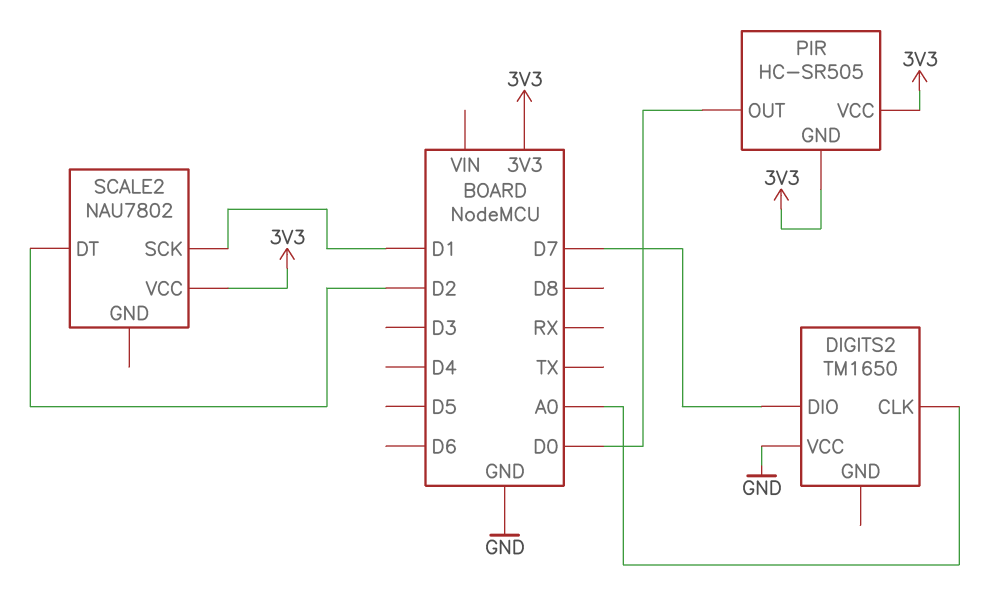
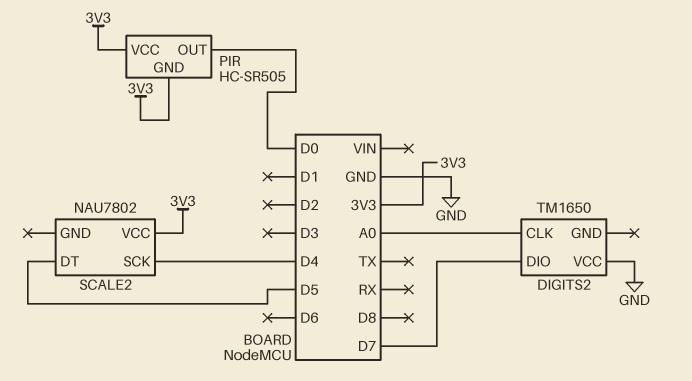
SCALE2 pin DT: D2 -> D5
SCALE2 pin SCK: D1 -> D4

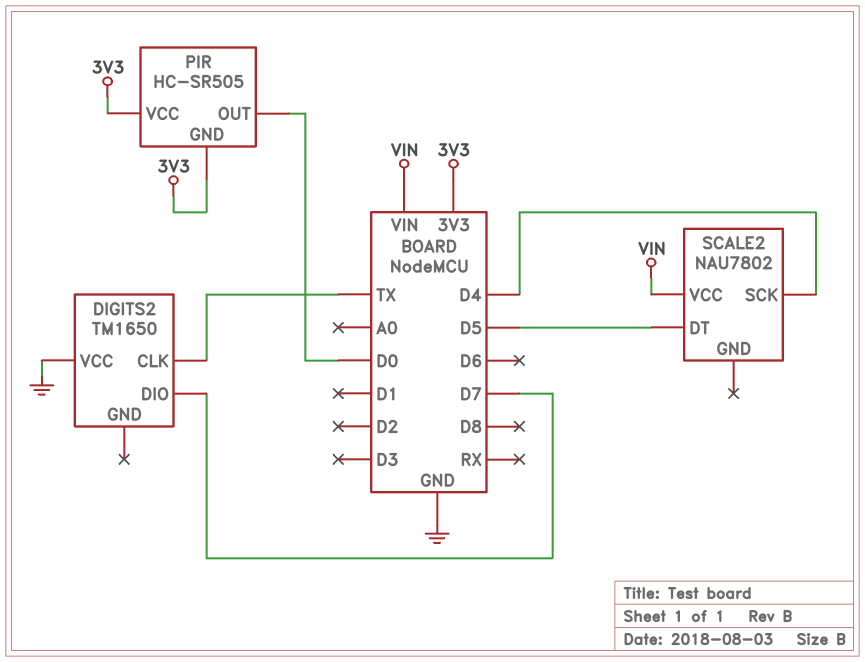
DIGITS2 pin CLK: A0 -> TX
SCALE2 pin VCC: 3V3 -> VIN

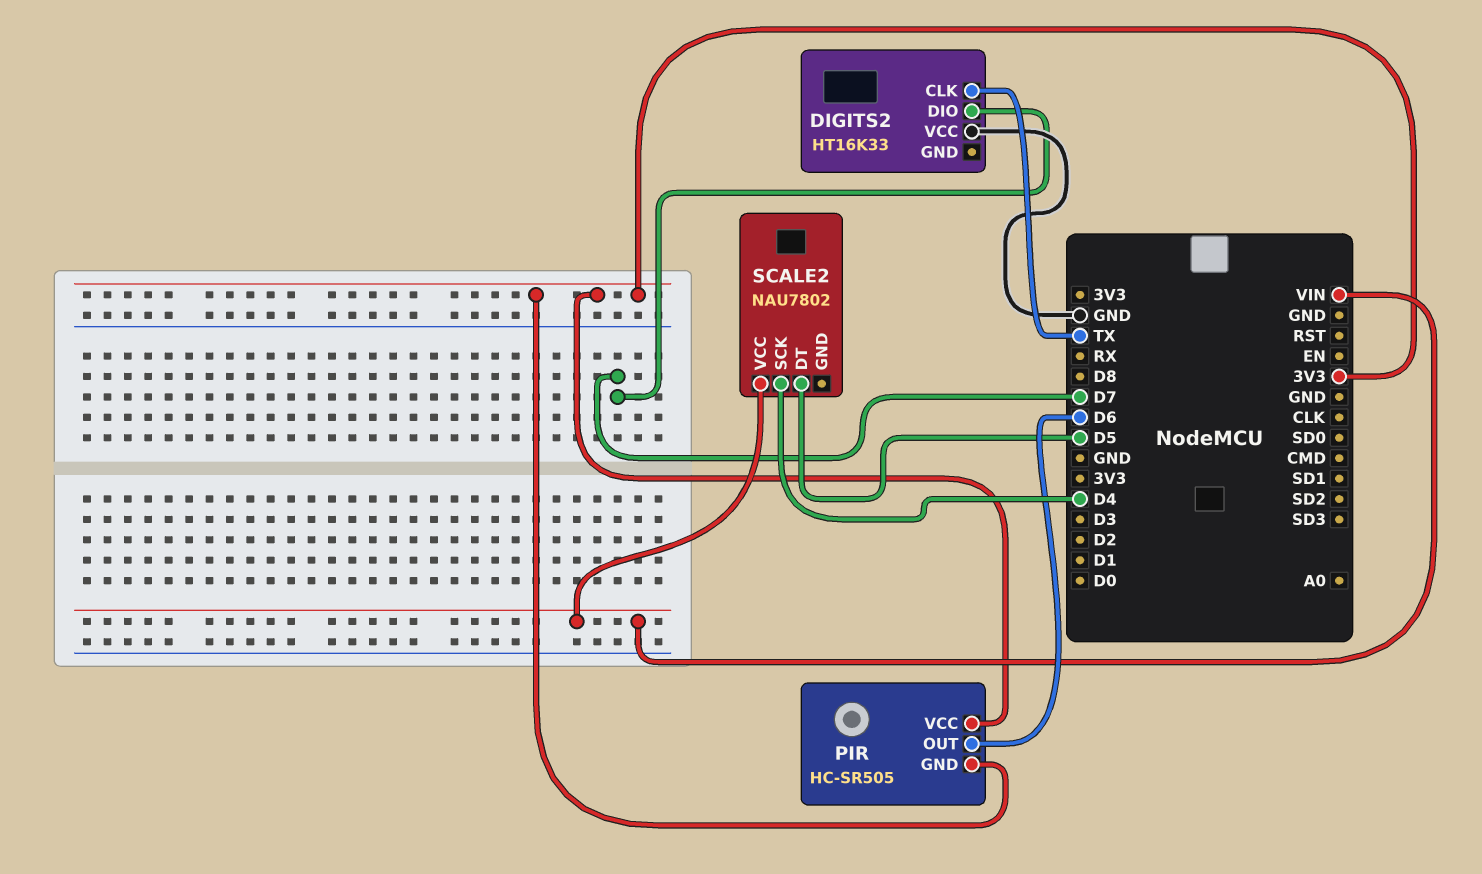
DIGITS2: TM1650 -> HT16K33
PIR pin OUT: D0 -> D6

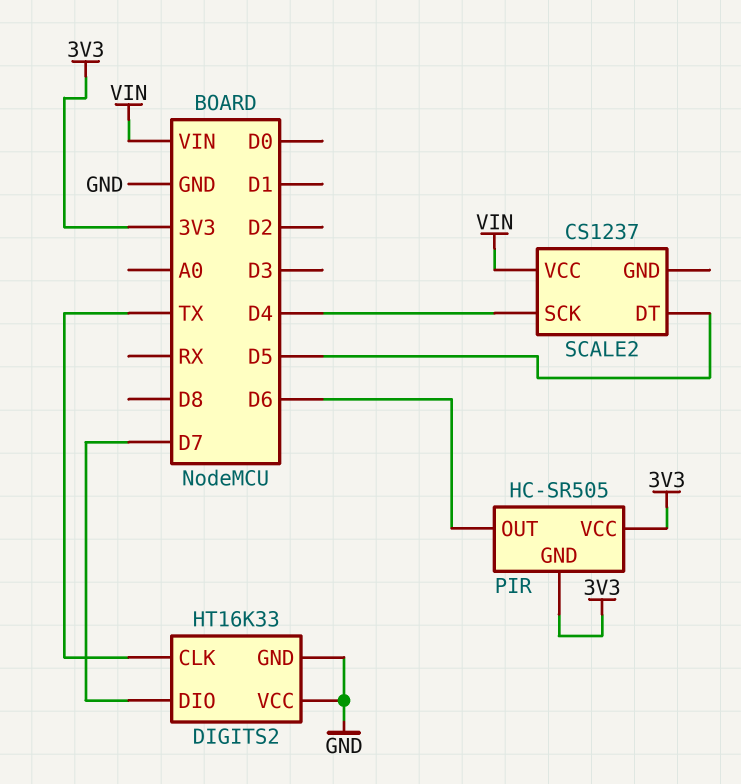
DIGITS2 pin GND: none -> GND
SCALE2: NAU7802 -> CS1237

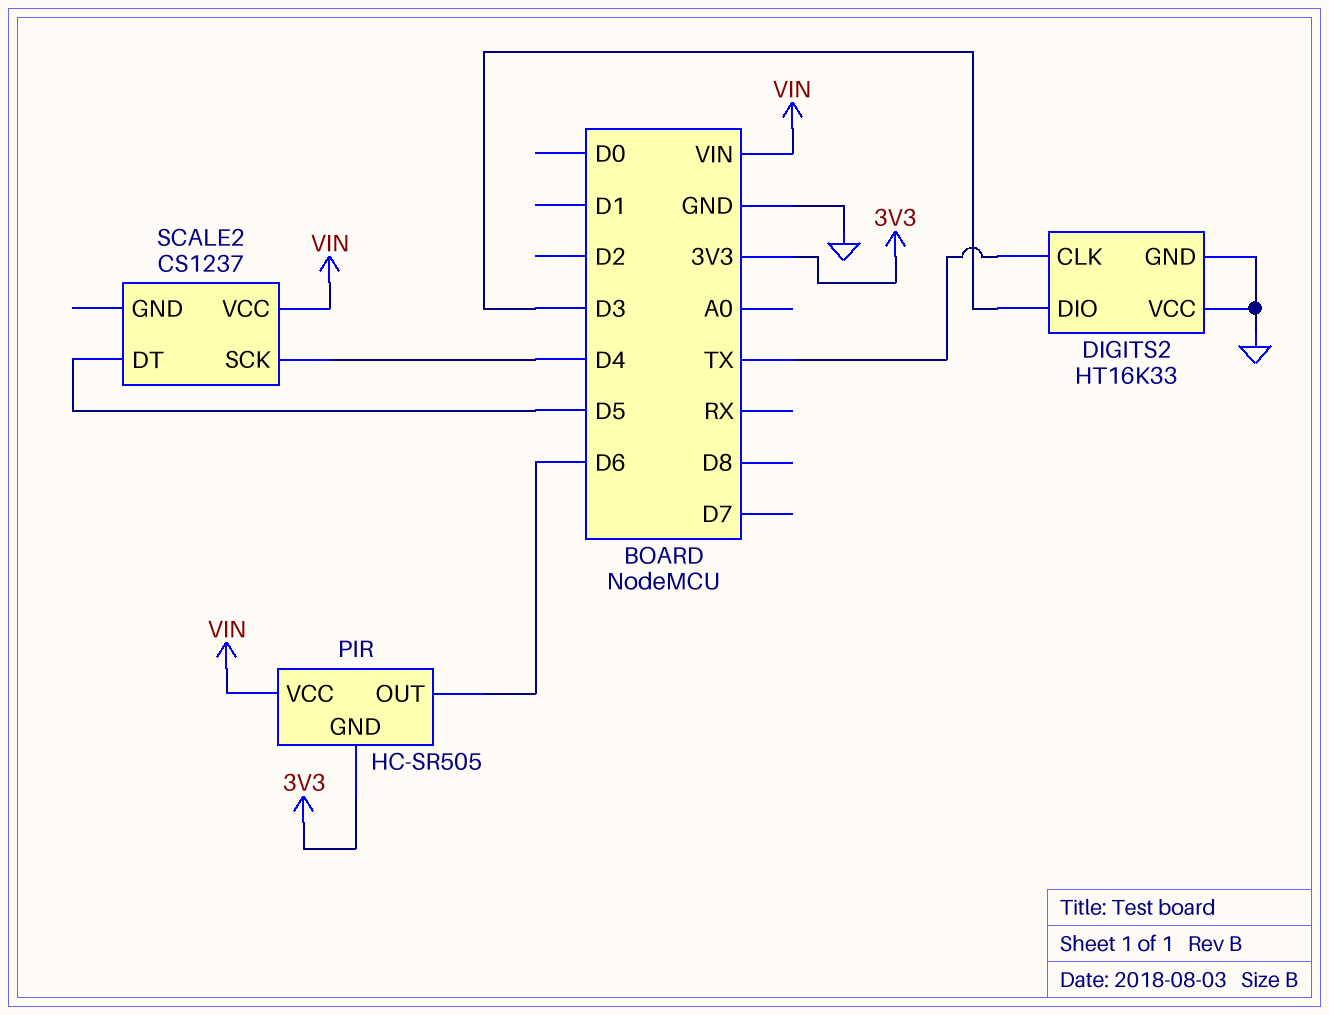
DIGITS2 pin DIO: D7 -> D3
PIR pin VCC: 3V3 -> VIN

